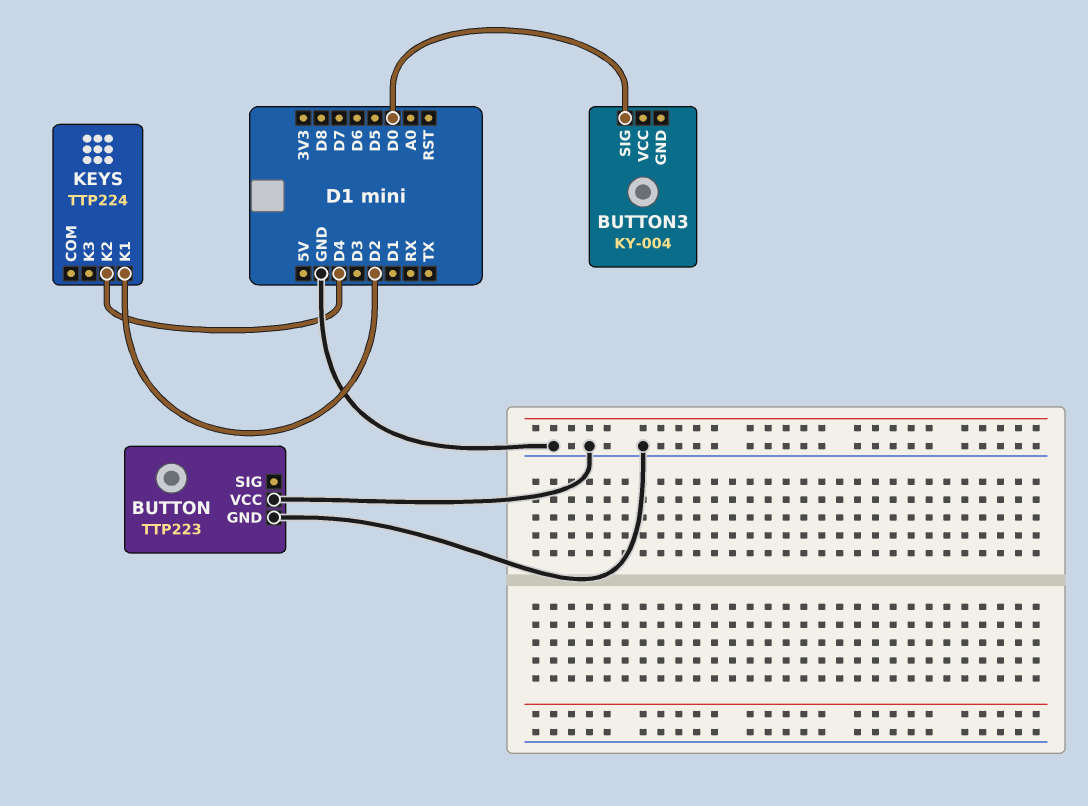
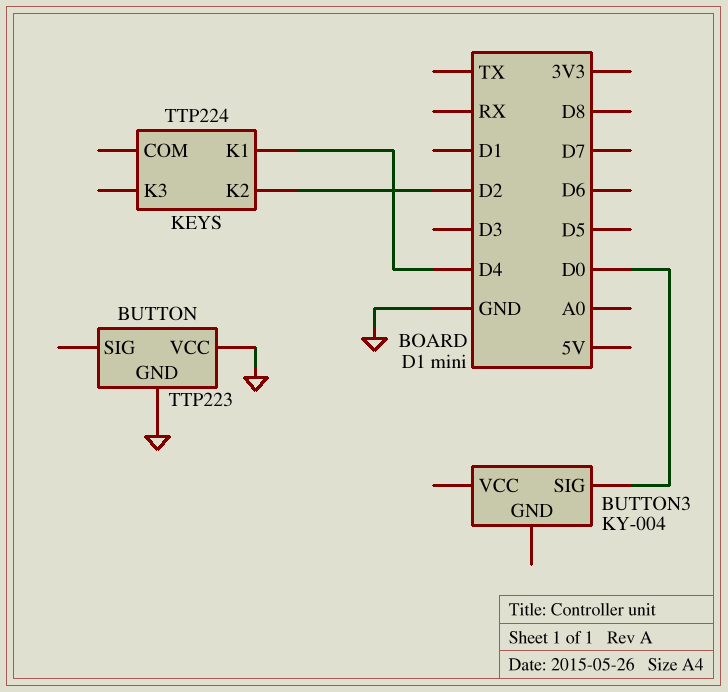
KEYS pin K1: D2 -> D4
KEYS pin K2: D4 -> D2

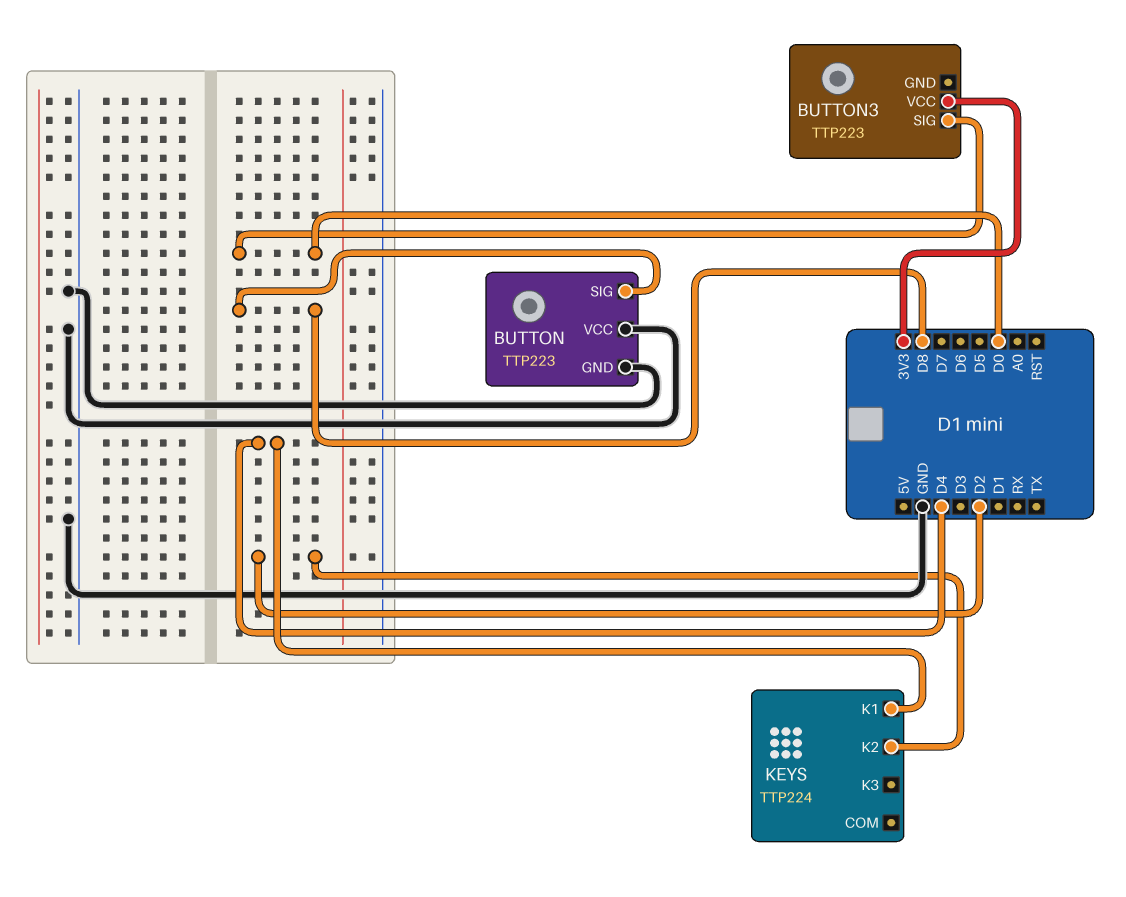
BUTTON pin SIG: none -> D8
BUTTON3: KY-004 -> TTP223
BUTTON3 pin VCC: none -> 3V3

